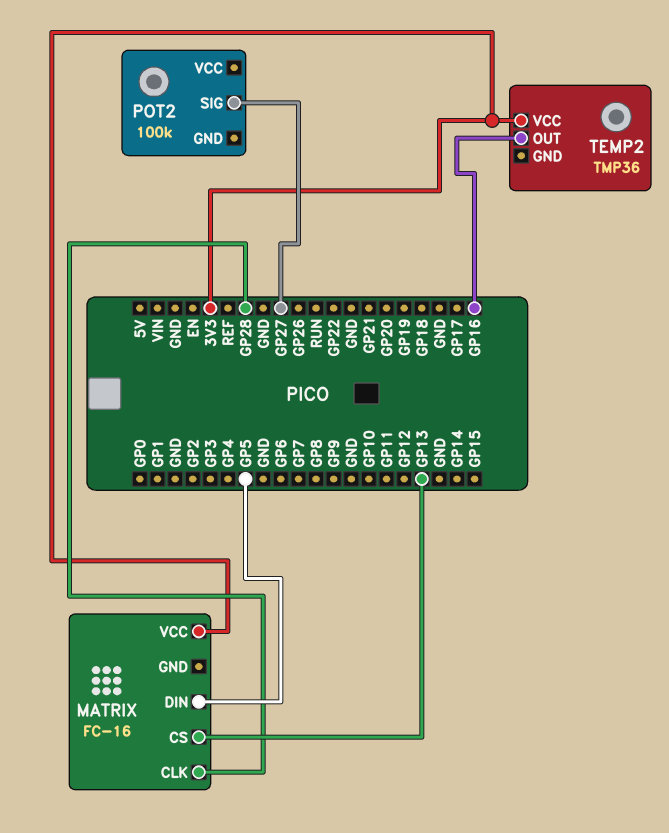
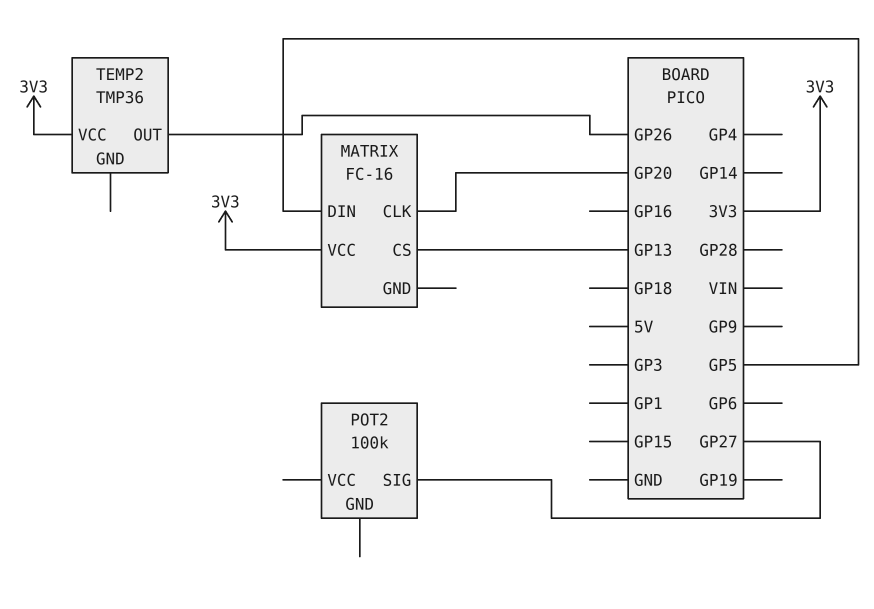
MATRIX pin CLK: GP28 -> GP20
TEMP2 pin OUT: GP16 -> GP26

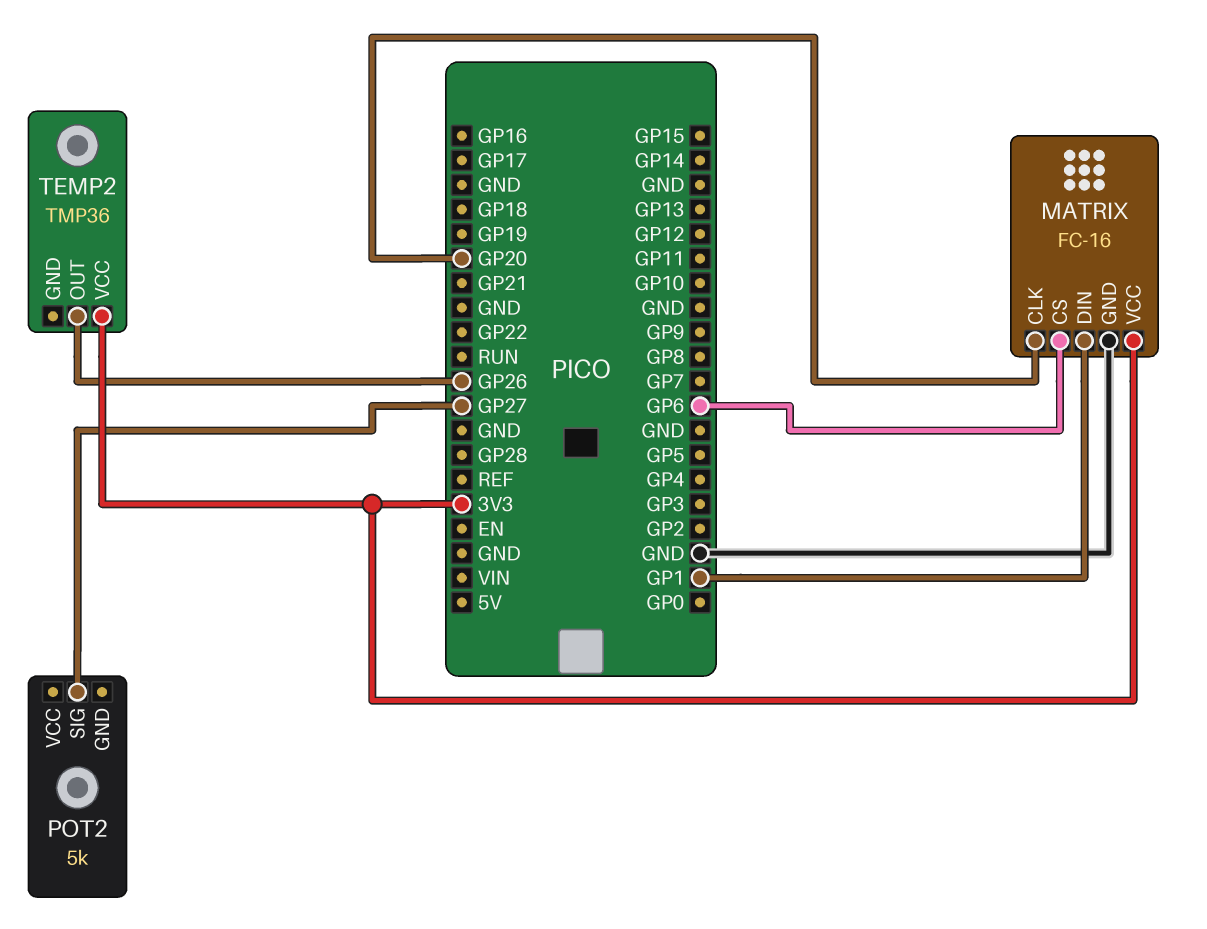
MATRIX pin CS: GP13 -> GP6
MATRIX pin DIN: GP5 -> GP1
MATRIX pin GND: none -> GND
POT2: 100k -> 5k

